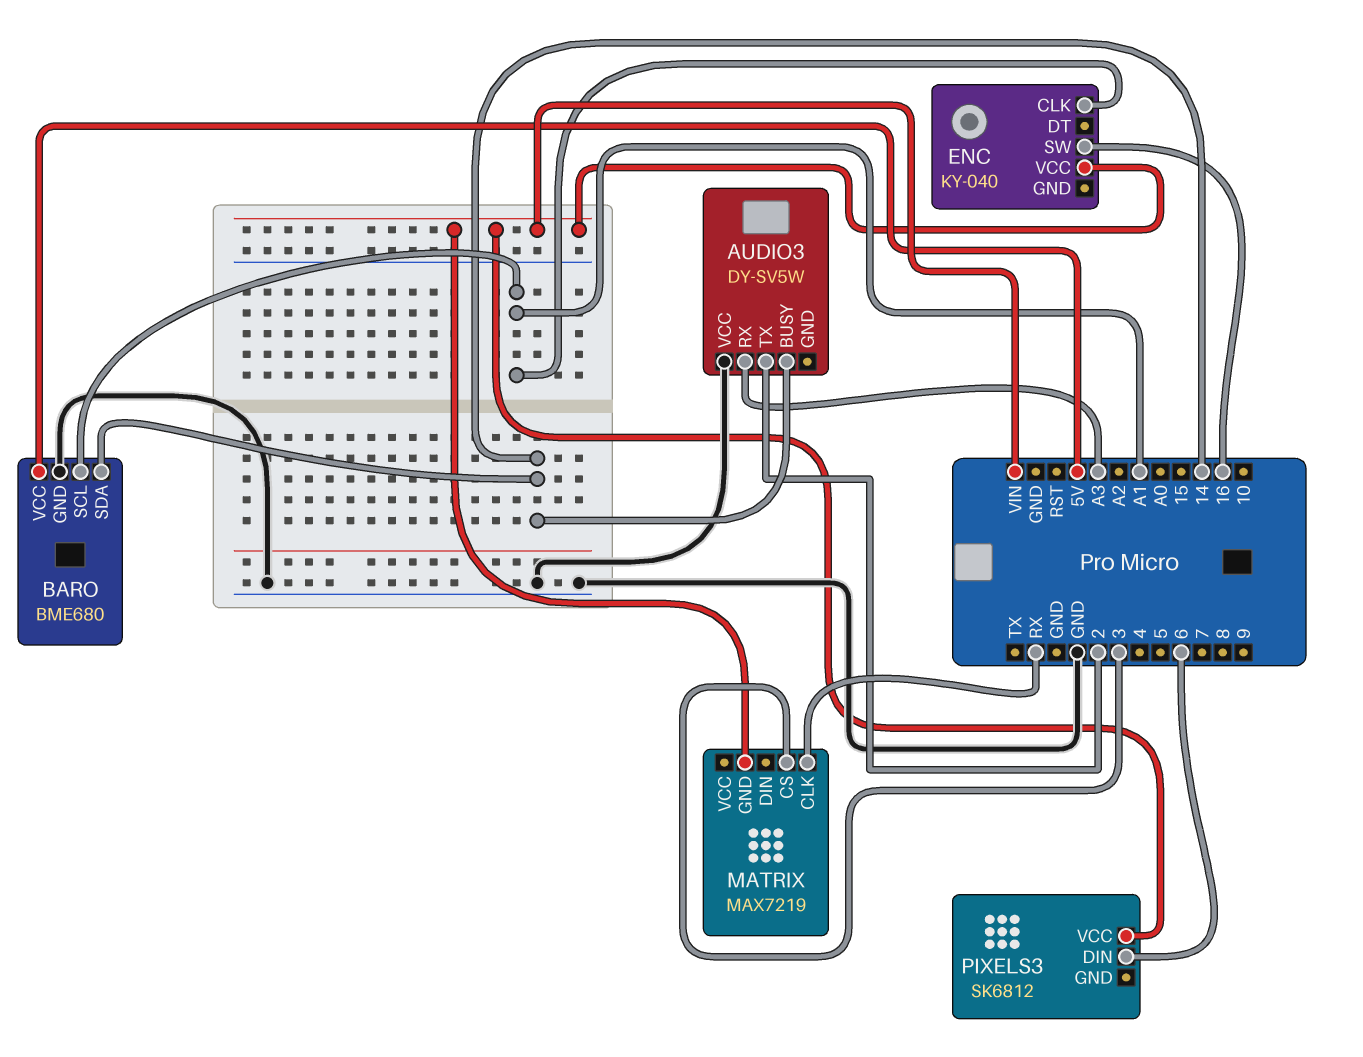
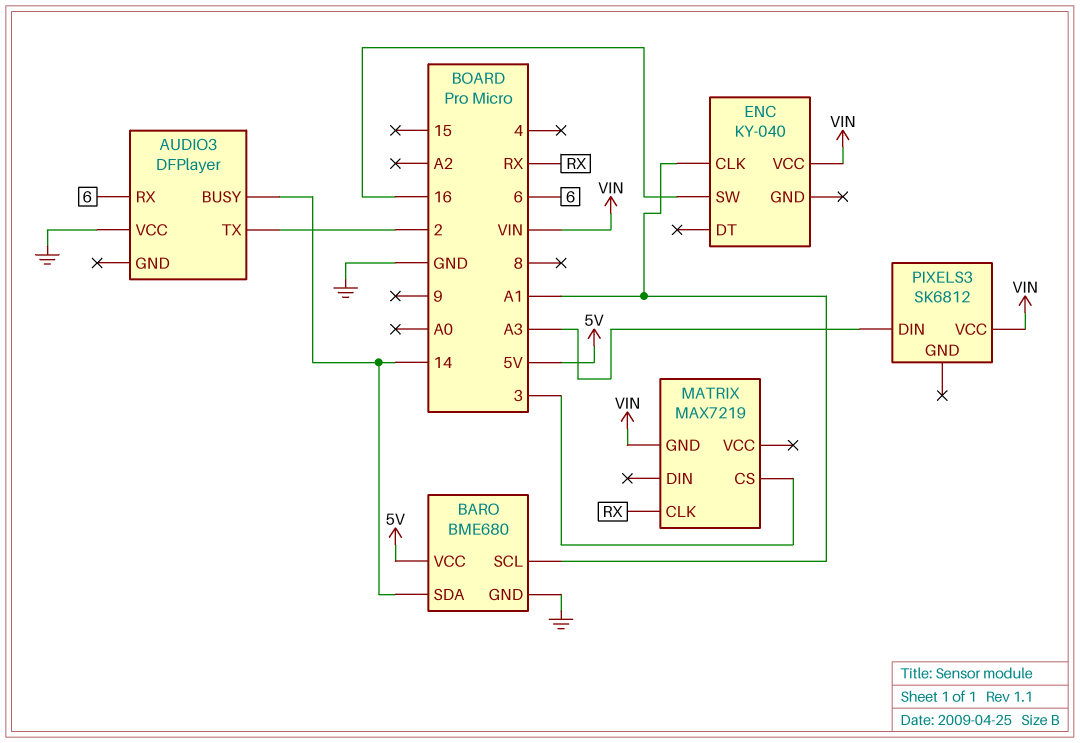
AUDIO3: DY-SV5W -> DFPlayer
AUDIO3 pin RX: A3 -> 6
PIXELS3 pin DIN: 6 -> A3

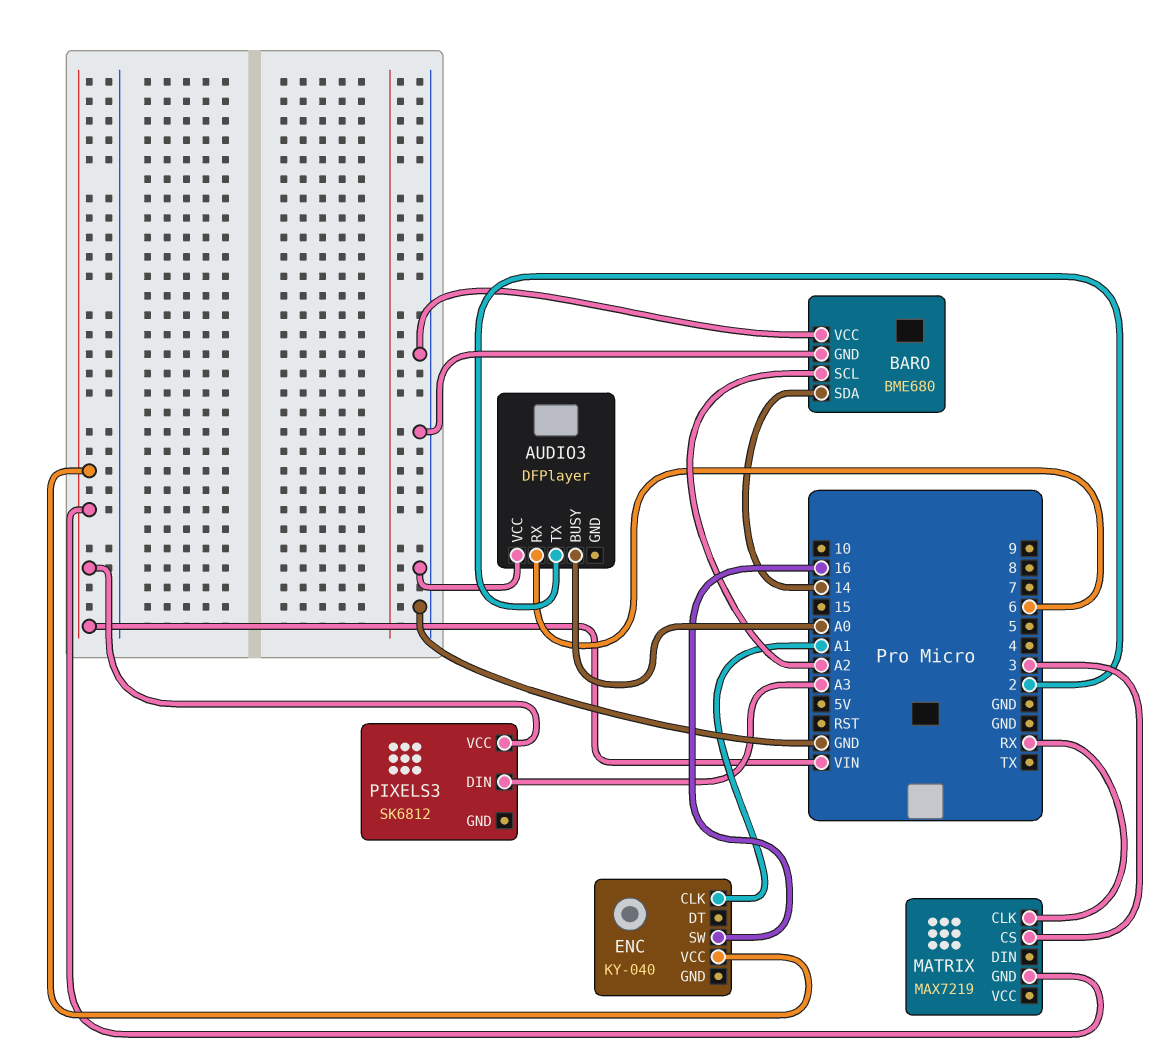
AUDIO3 pin BUSY: 14 -> A0
BARO pin SCL: A1 -> A2
BARO pin VCC: 5V -> GND

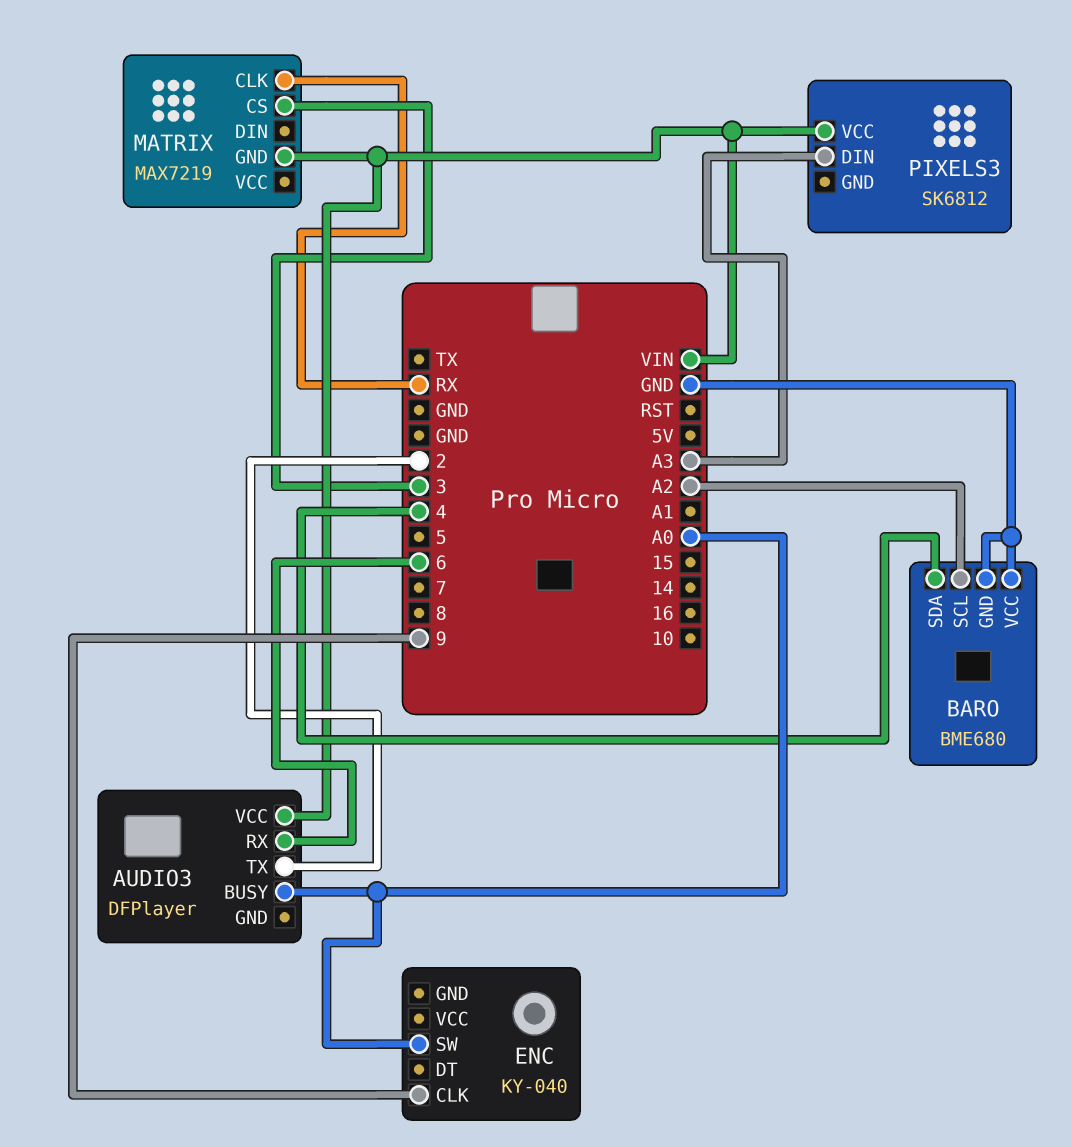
AUDIO3 pin VCC: GND -> VIN
BARO pin SDA: 14 -> 4
ENC pin CLK: A1 -> 9
ENC pin SW: 16 -> A0
ENC pin VCC: VIN -> none

